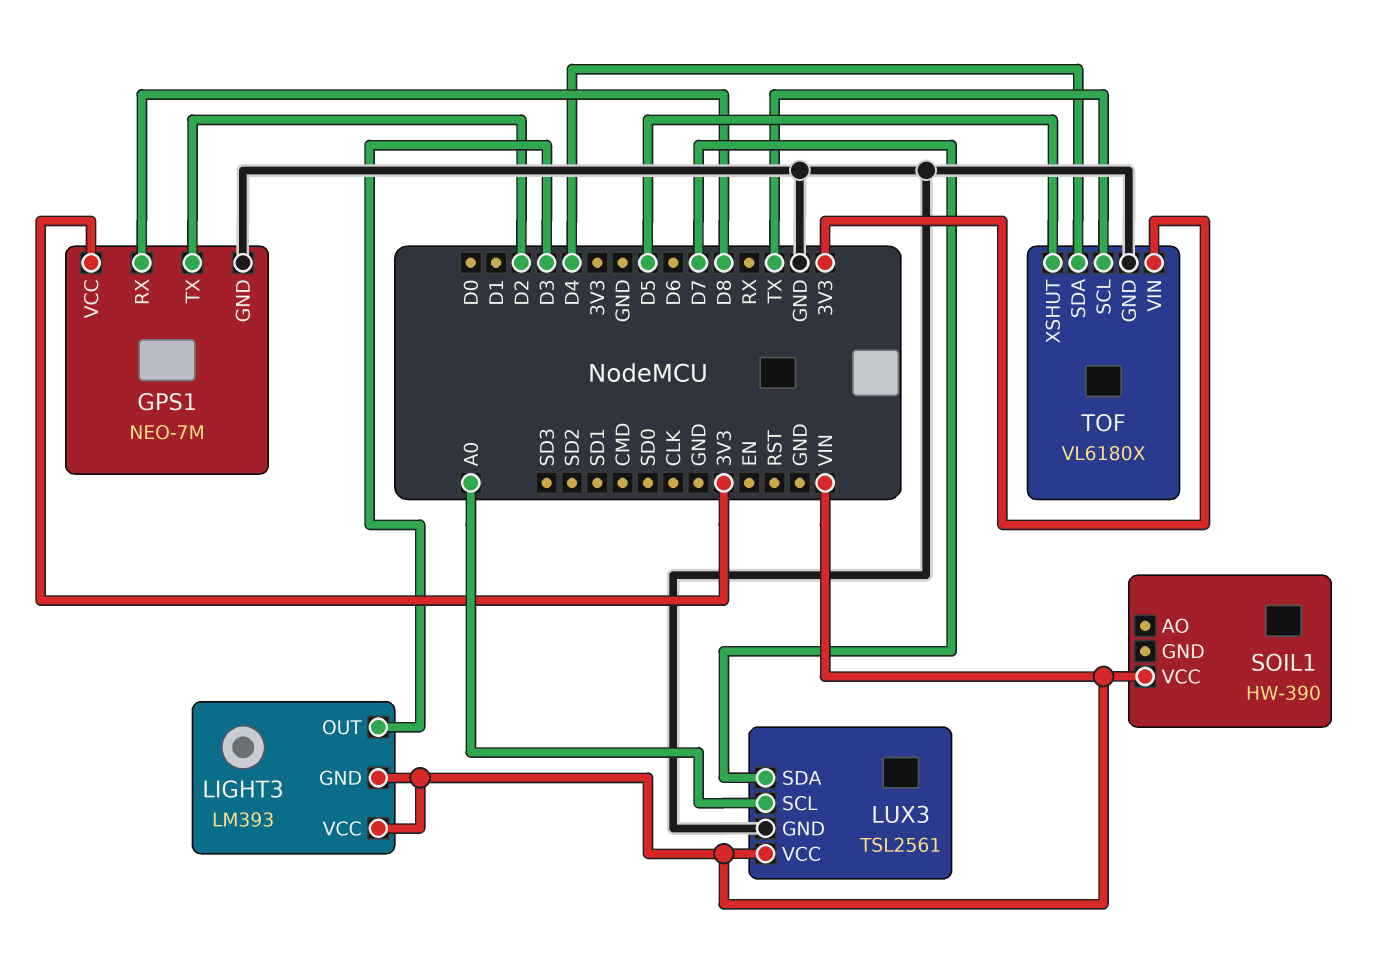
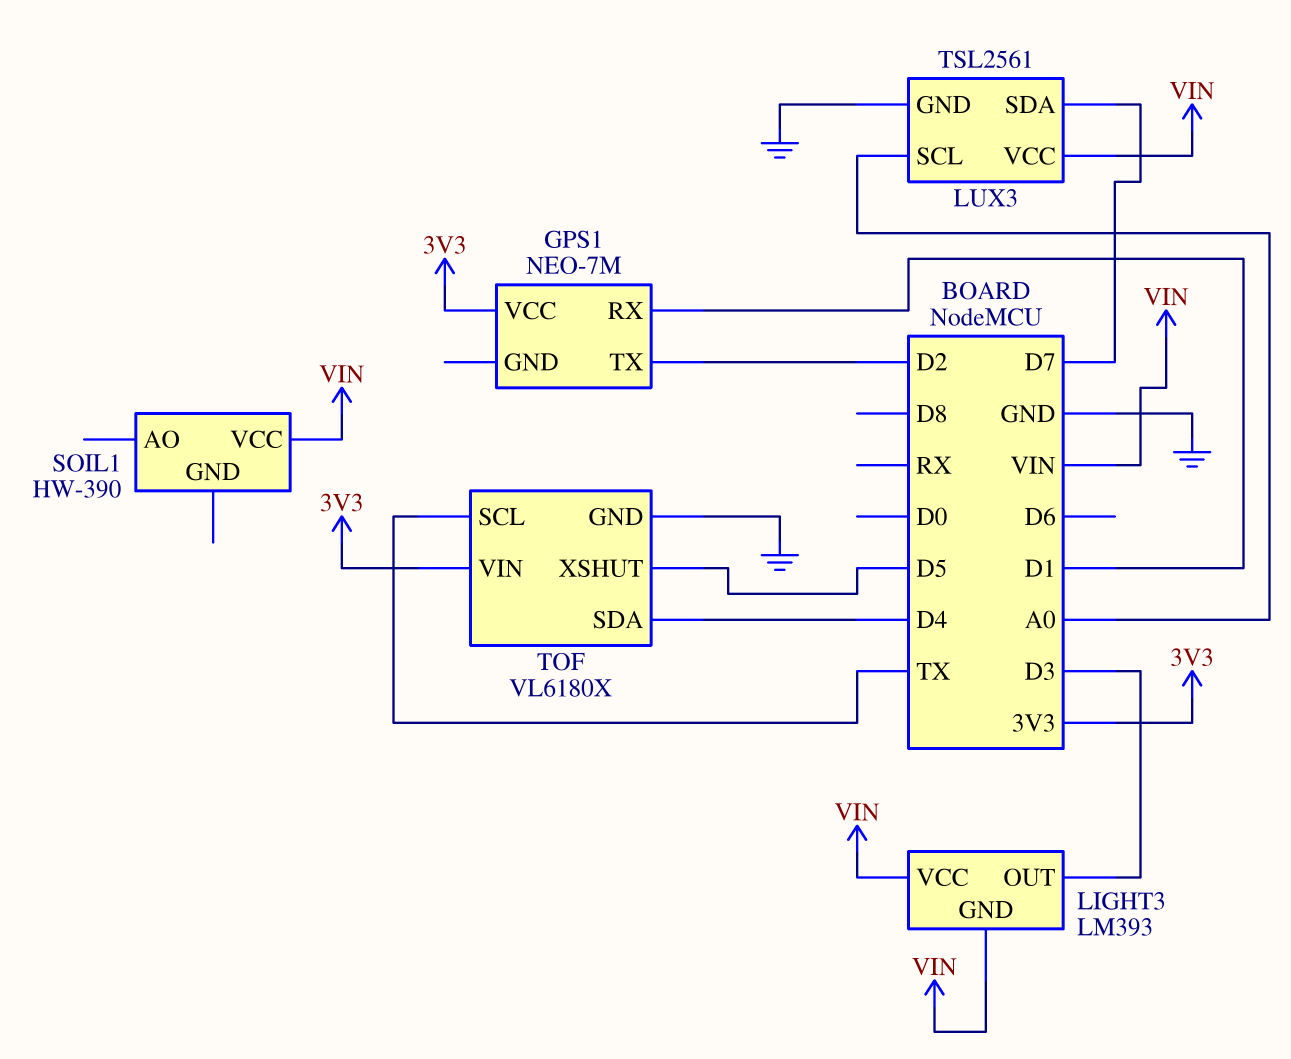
GPS1 pin GND: GND -> none
GPS1 pin RX: D8 -> D1

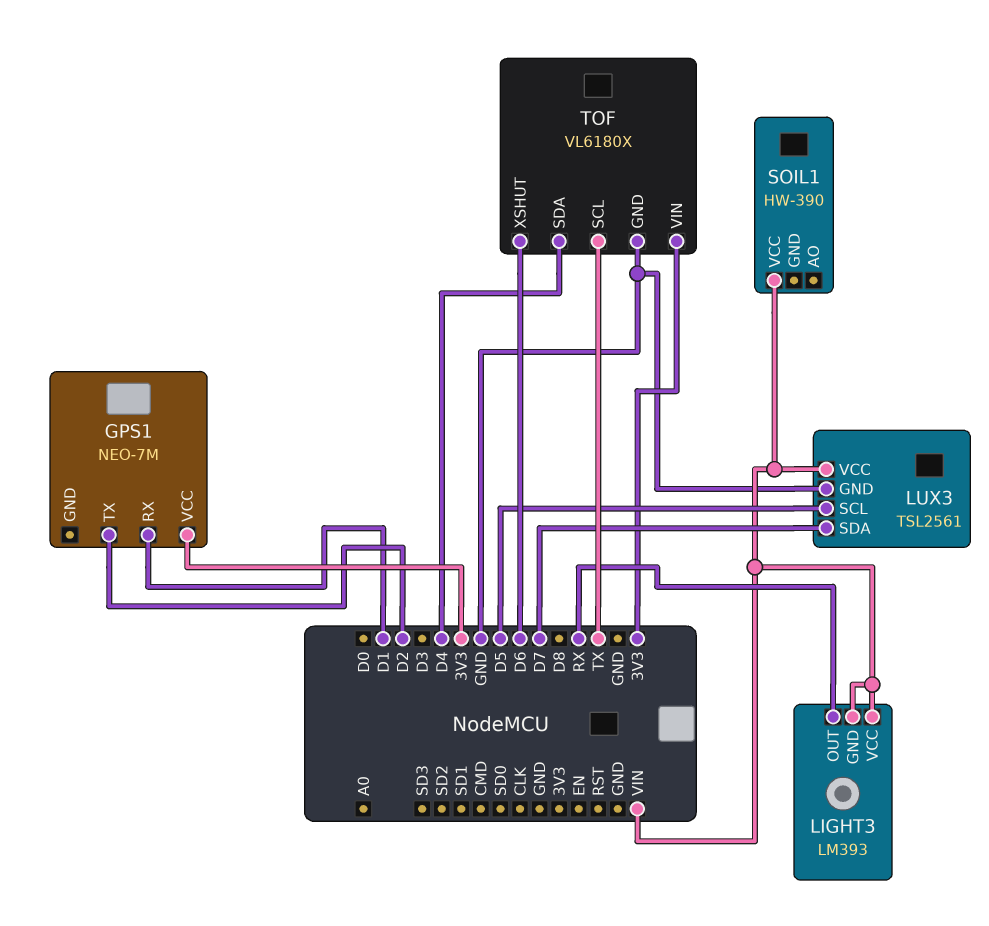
LIGHT3 pin OUT: D3 -> RX
LUX3 pin SCL: A0 -> D5
TOF pin XSHUT: D5 -> D6

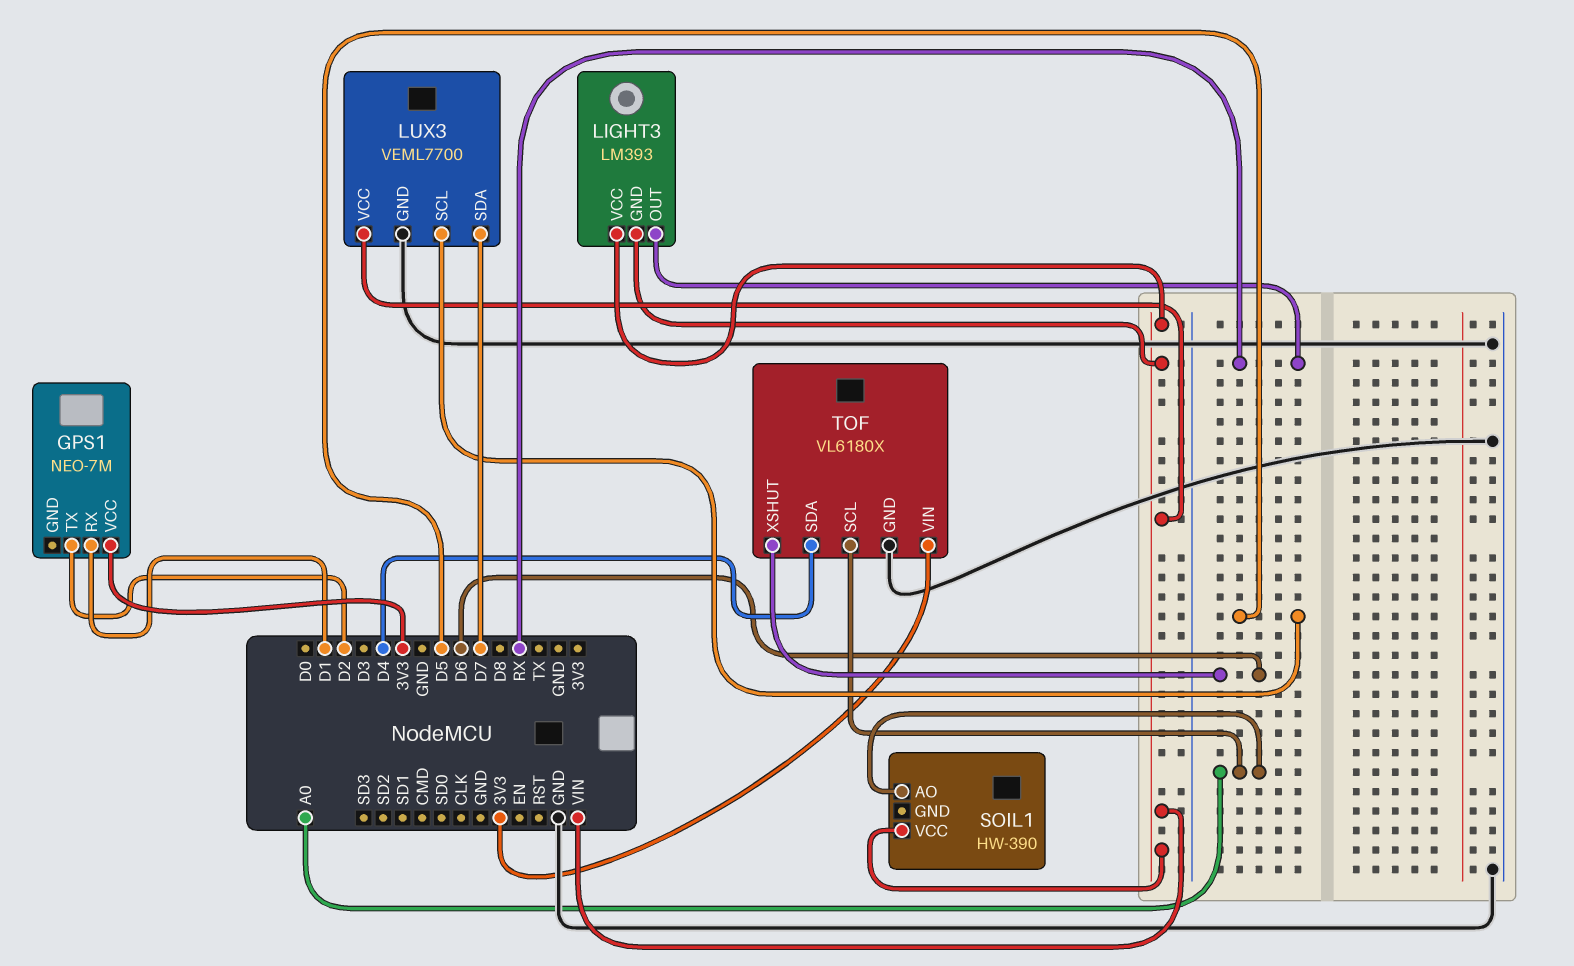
LUX3: TSL2561 -> VEML7700
SOIL1 pin AO: none -> A0
TOF pin SCL: TX -> A0

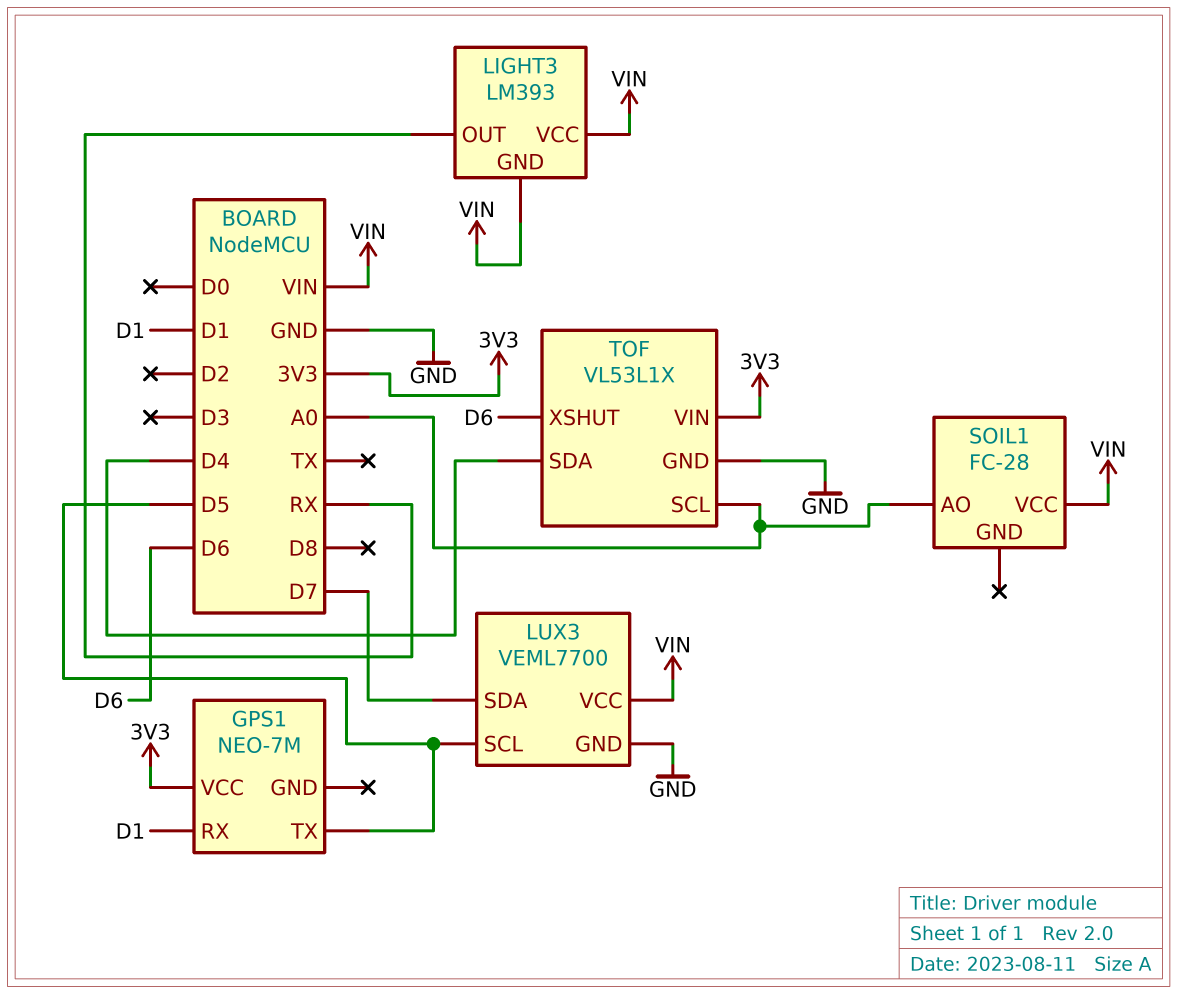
GPS1 pin TX: D2 -> D5
SOIL1: HW-390 -> FC-28
TOF: VL6180X -> VL53L1X

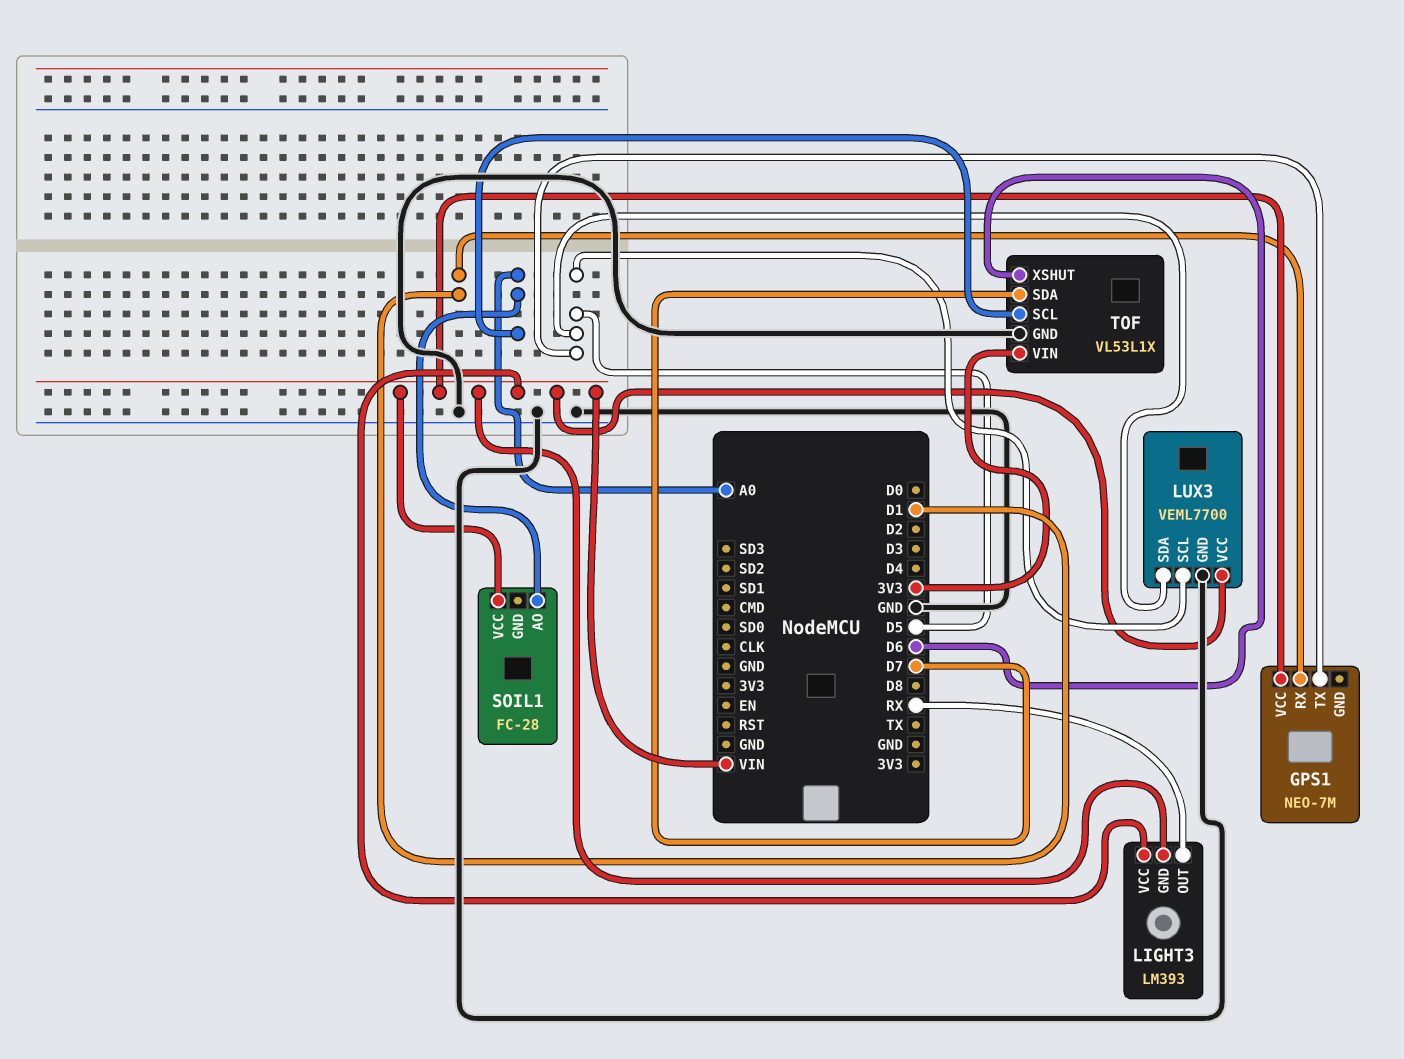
GPS1 pin VCC: 3V3 -> VIN
LUX3 pin SDA: D7 -> D5
TOF pin SDA: D4 -> D7

